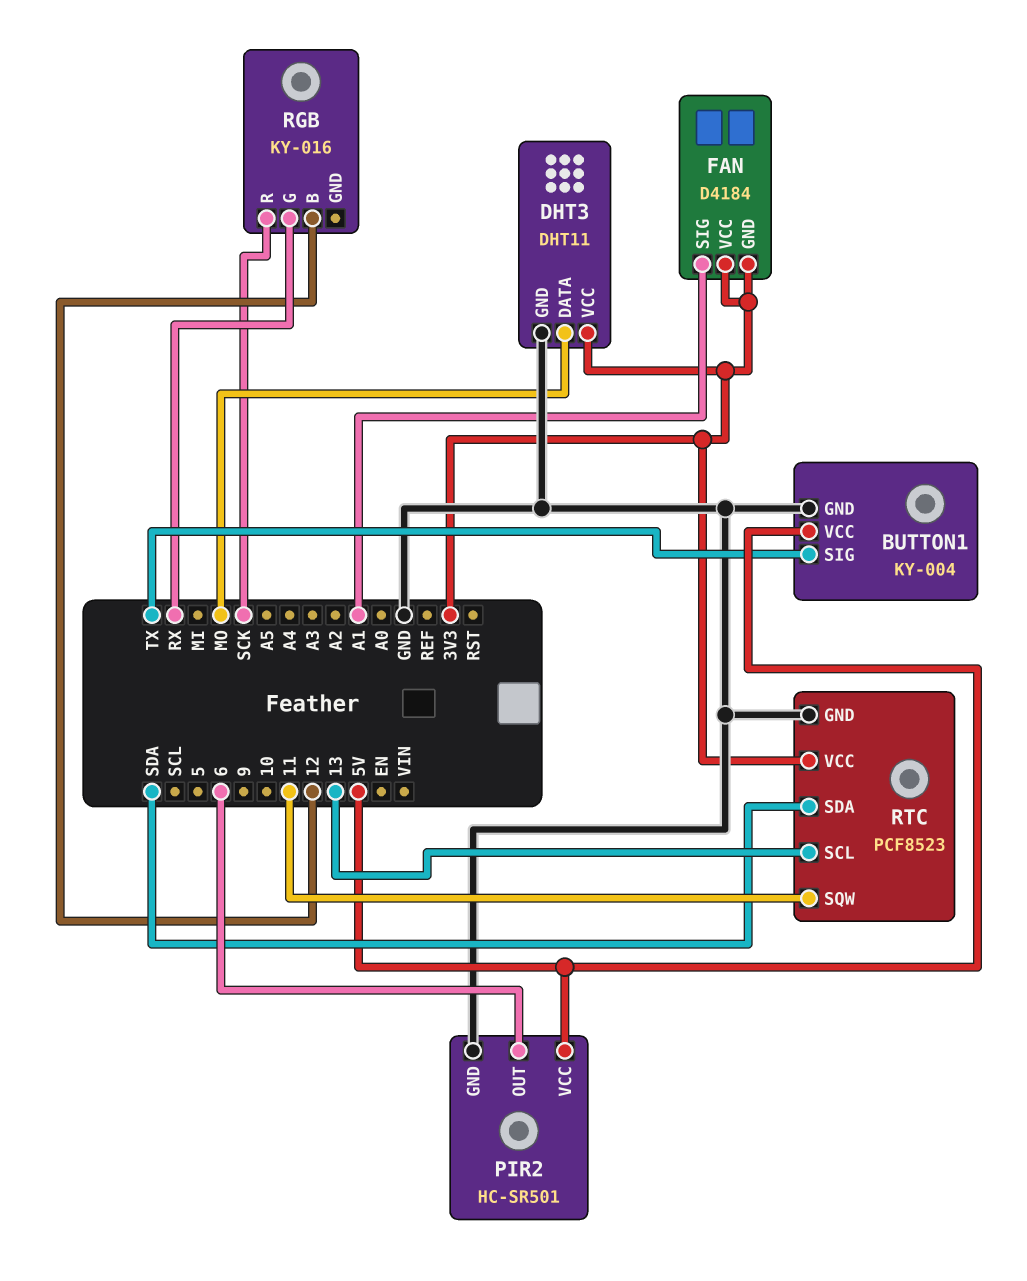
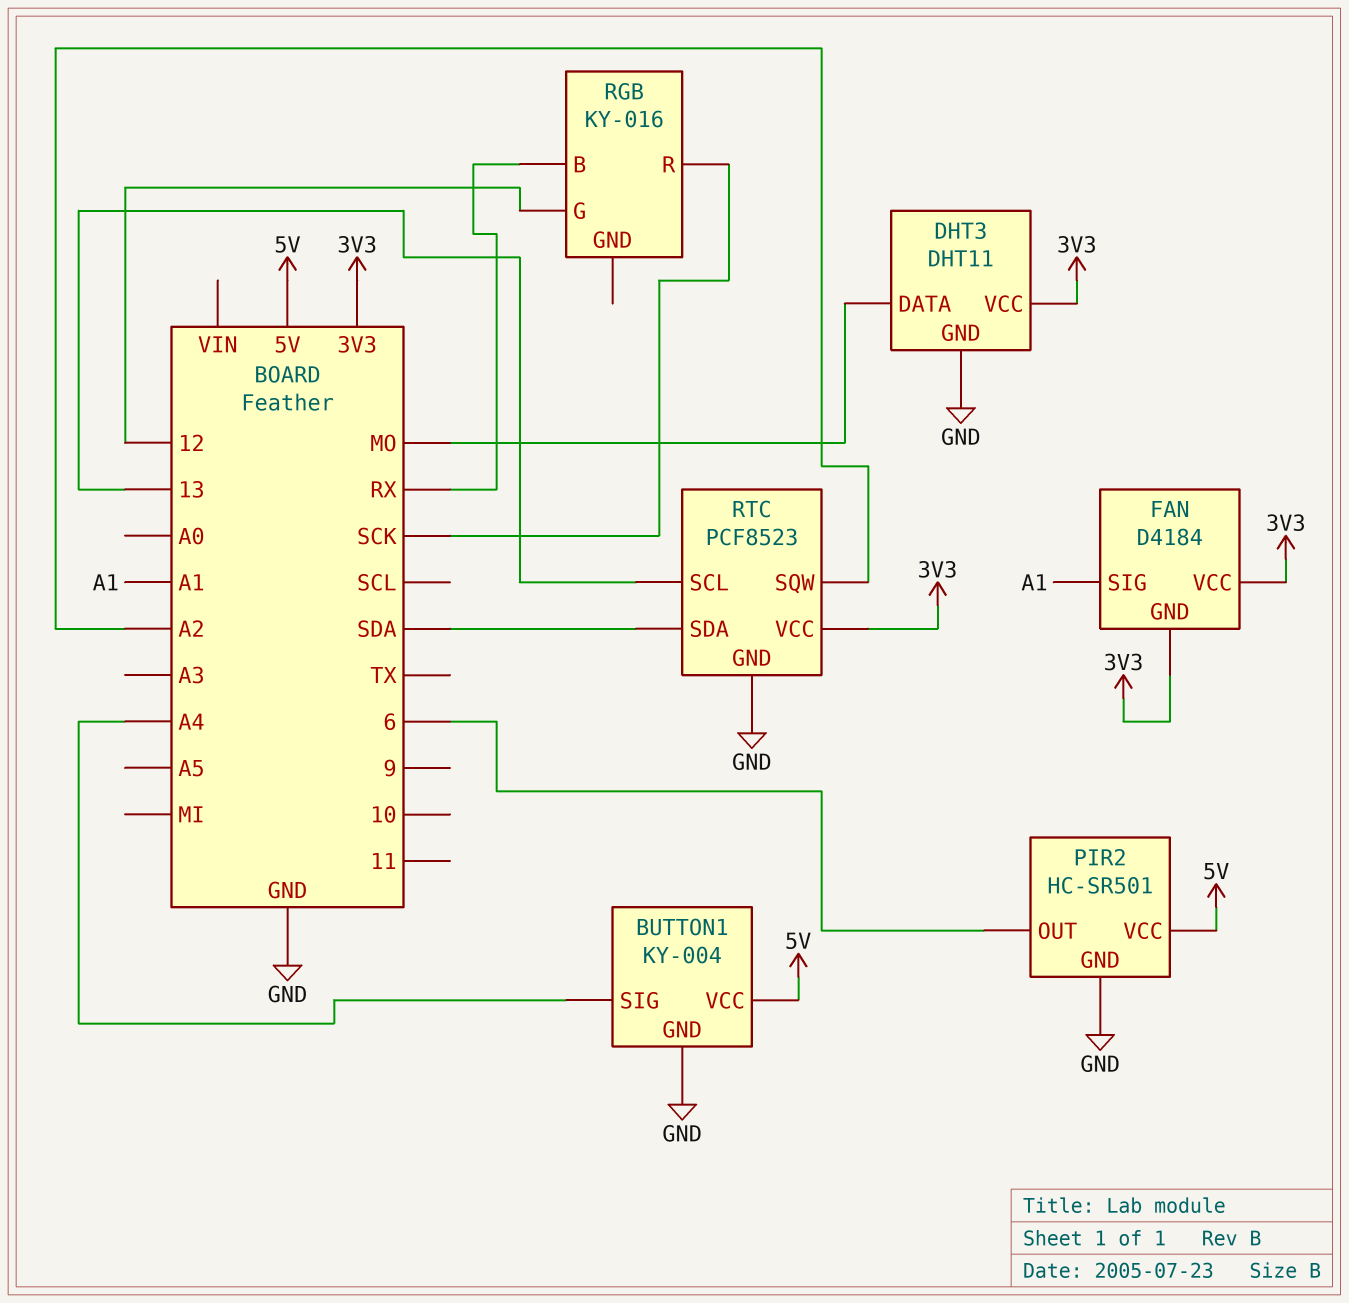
BUTTON1 pin SIG: TX -> A4
RGB pin B: 12 -> RX
RGB pin G: RX -> 12
RTC pin SQW: 11 -> A2

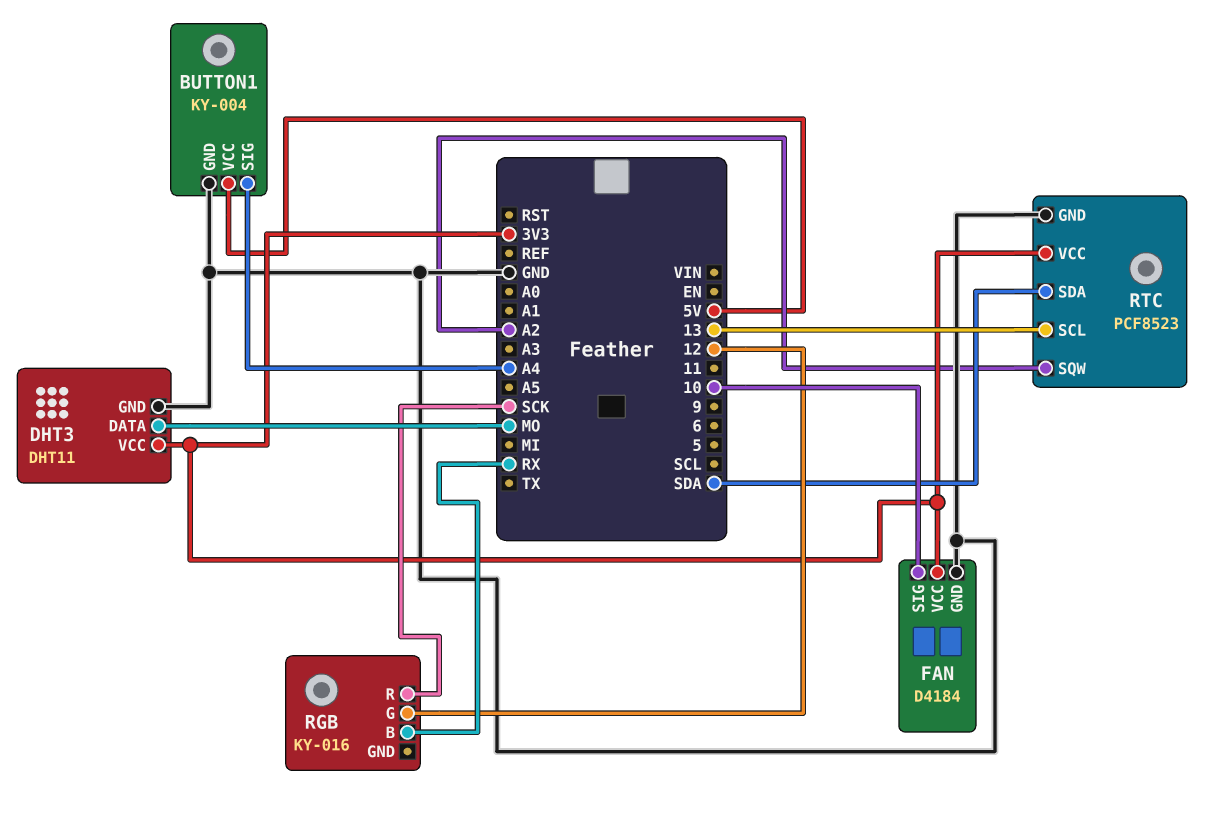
FAN pin GND: 3V3 -> GND
FAN pin SIG: A1 -> 10
PIR2: HC-SR501 -> none
PIR2 pin GND: GND -> none
PIR2 pin OUT: 6 -> none
PIR2 pin VCC: 5V -> none

